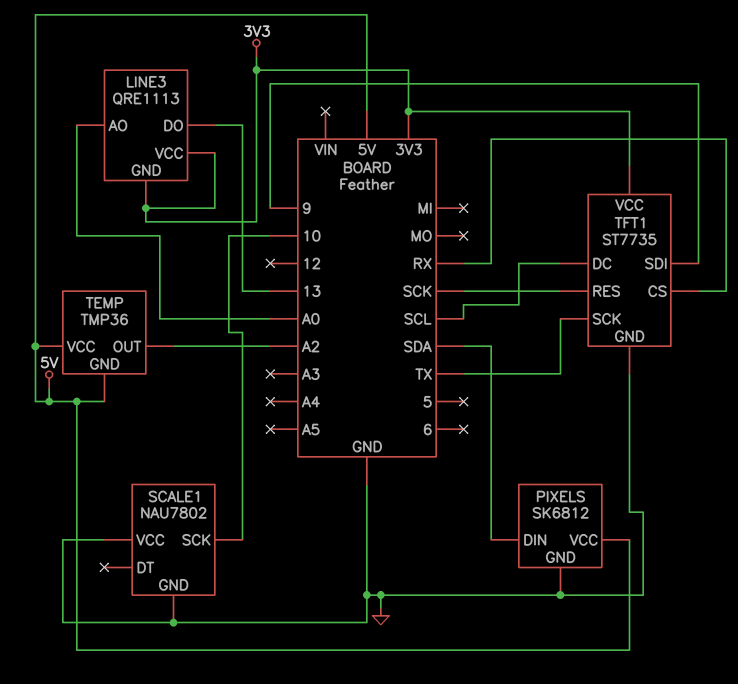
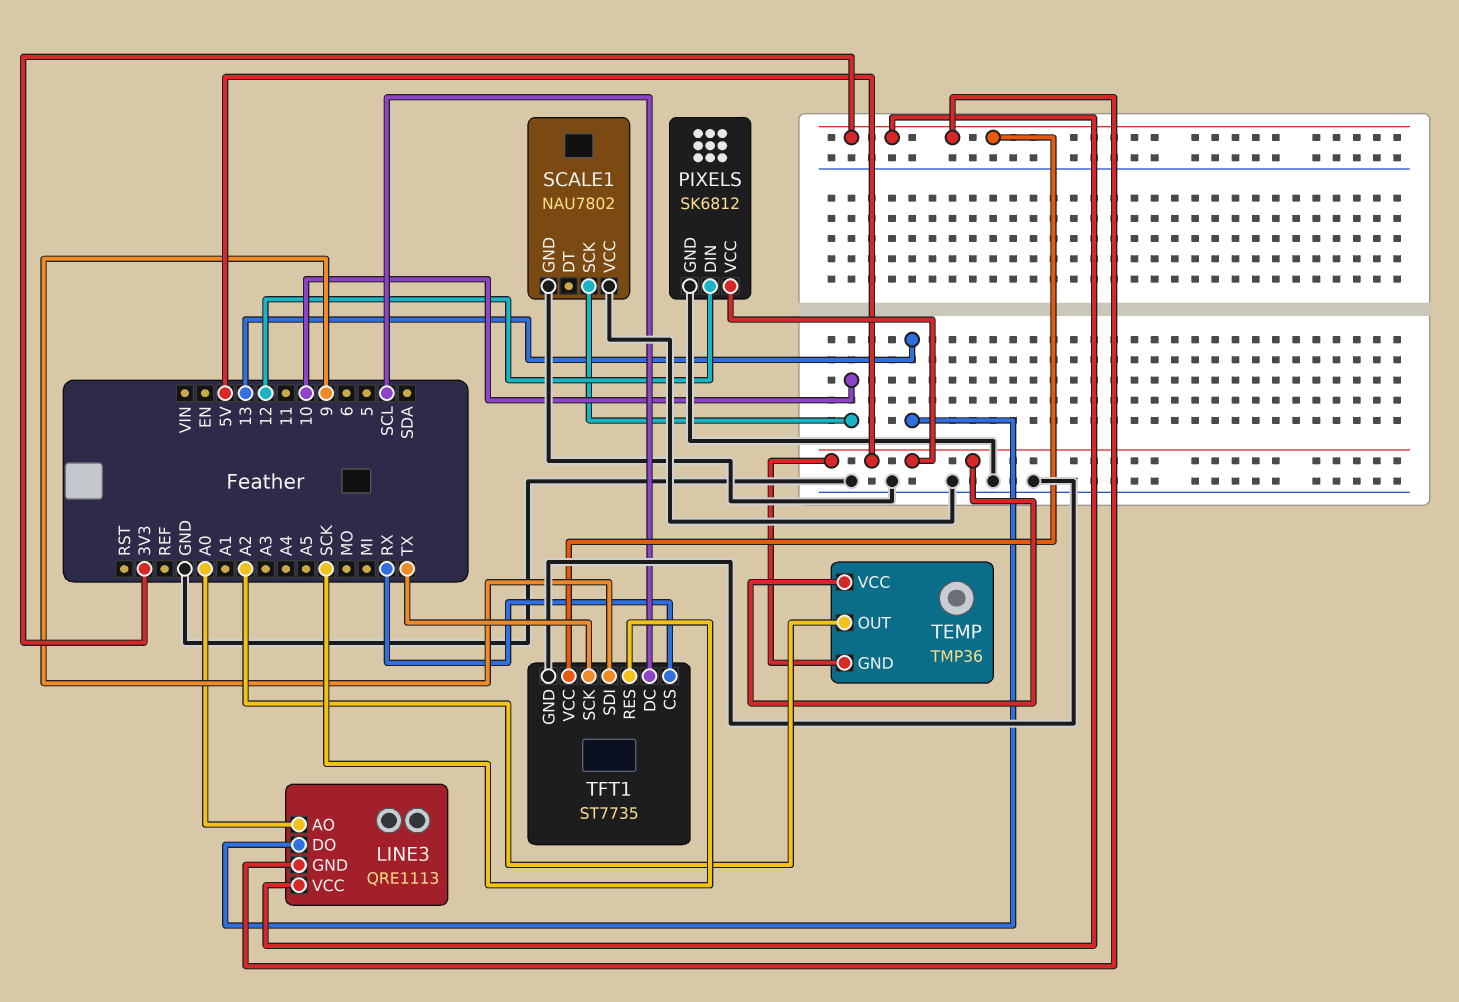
PIXELS pin DIN: SDA -> 12

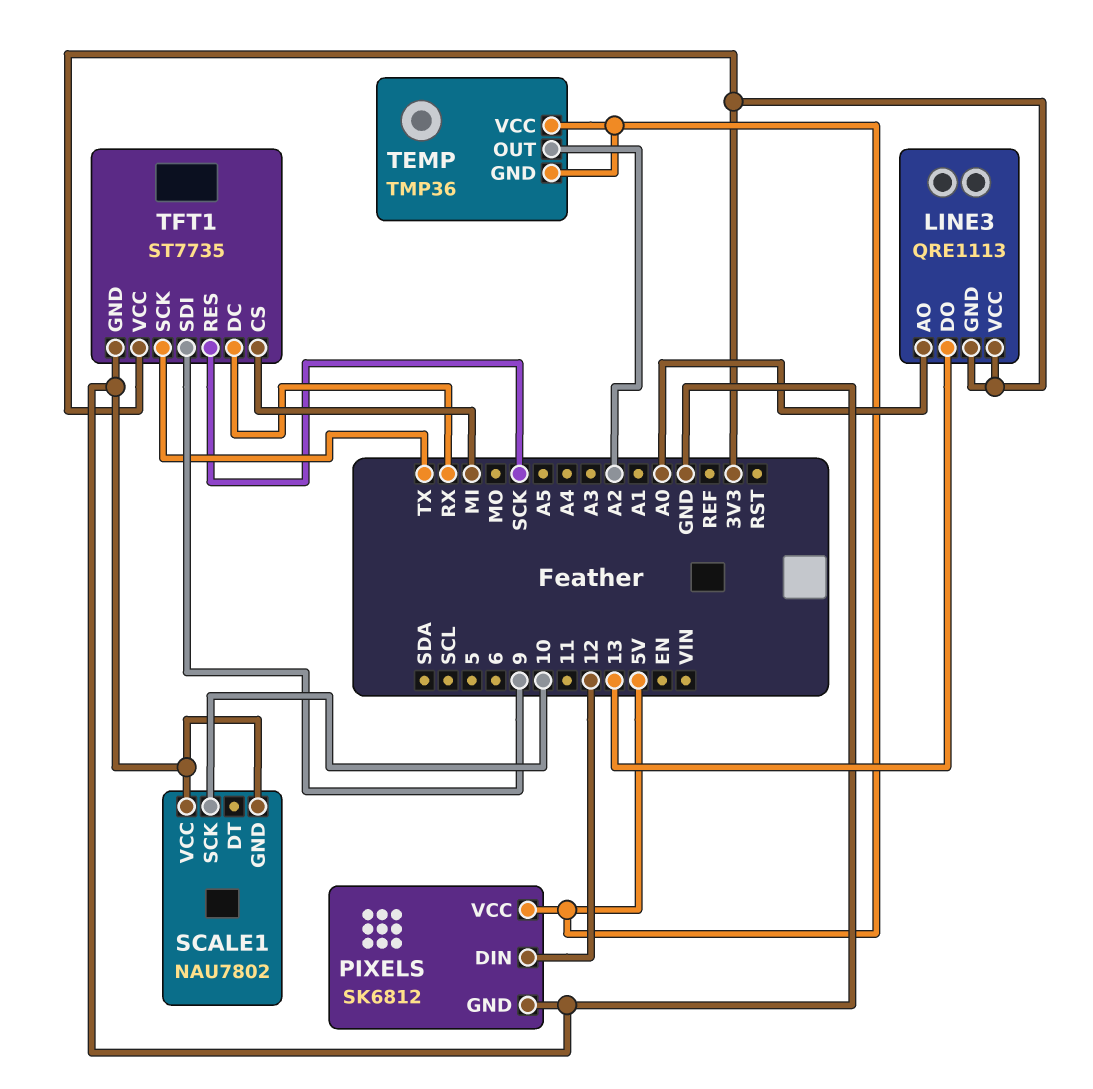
TFT1 pin CS: RX -> MI
TFT1 pin DC: SCL -> RX

